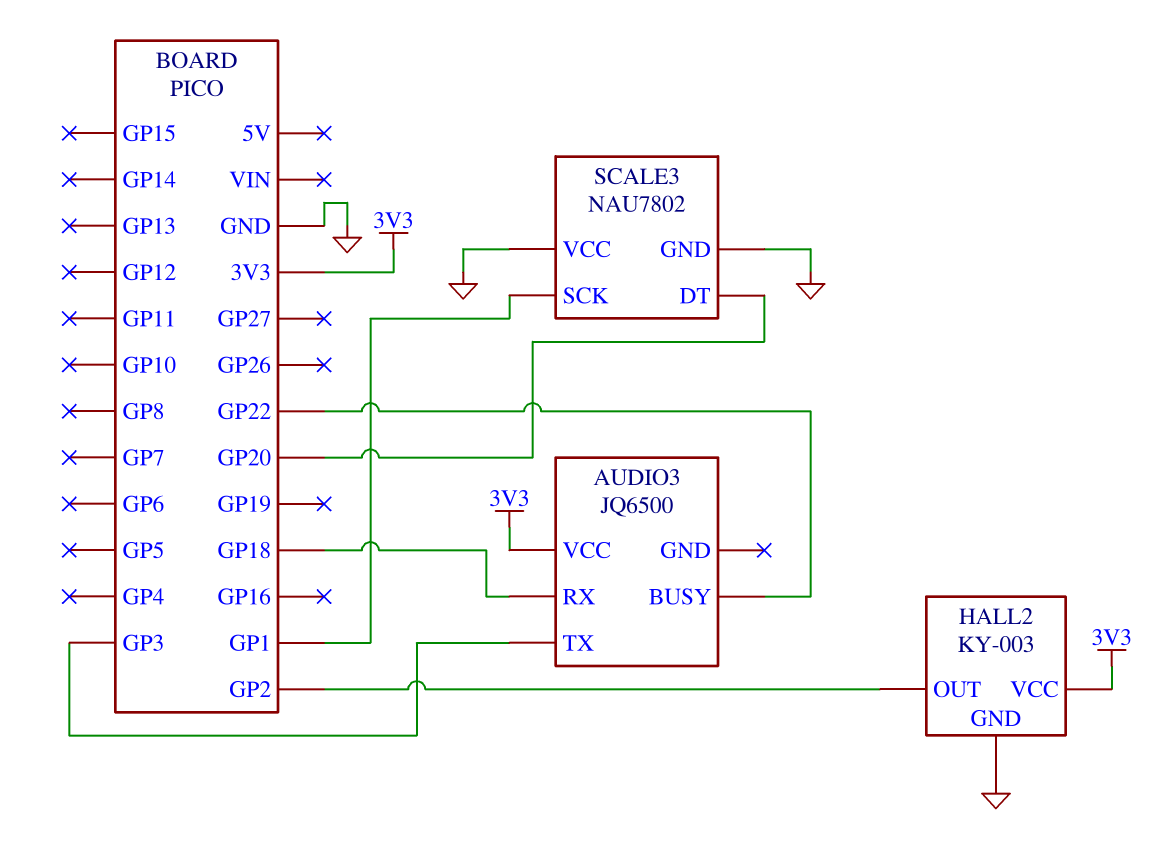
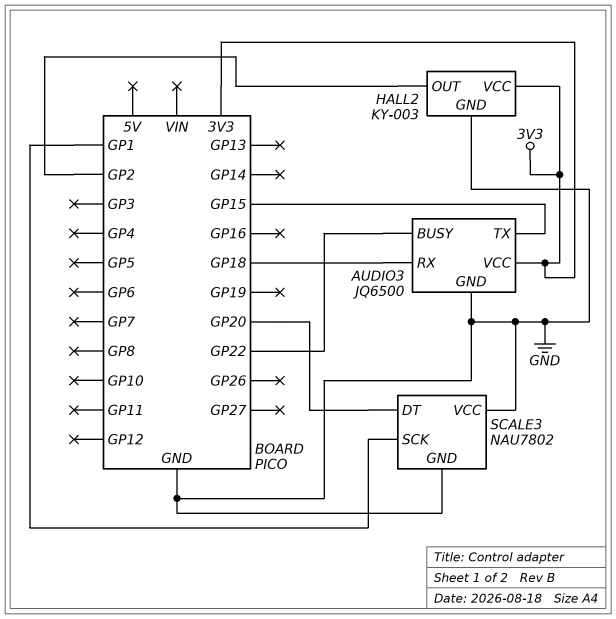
AUDIO3 pin GND: none -> GND
AUDIO3 pin TX: GP3 -> GP15

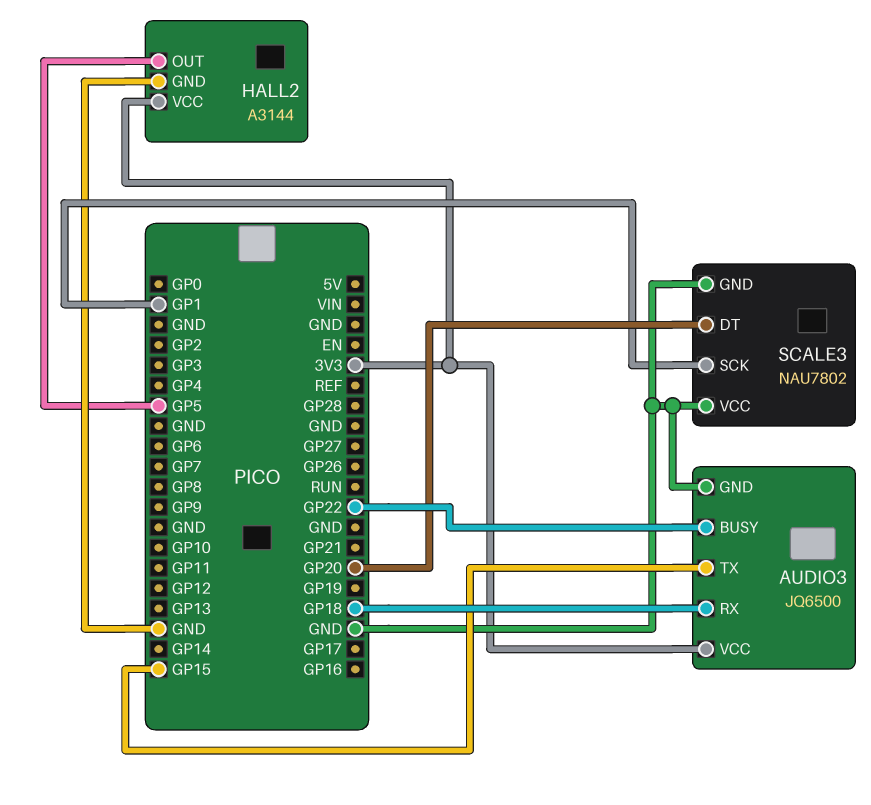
HALL2: KY-003 -> A3144
HALL2 pin OUT: GP2 -> GP5

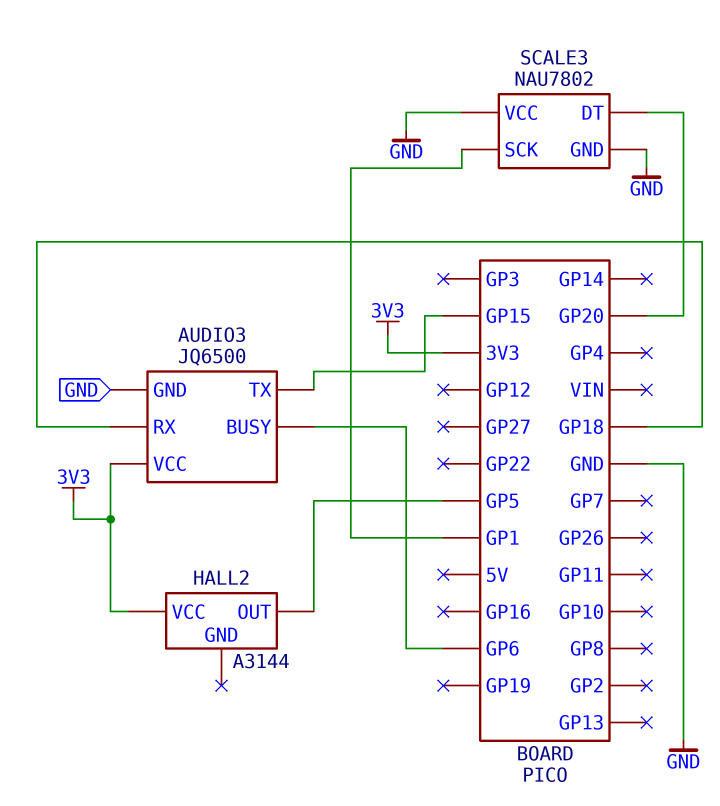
AUDIO3 pin BUSY: GP22 -> GP6
HALL2 pin GND: GND -> none

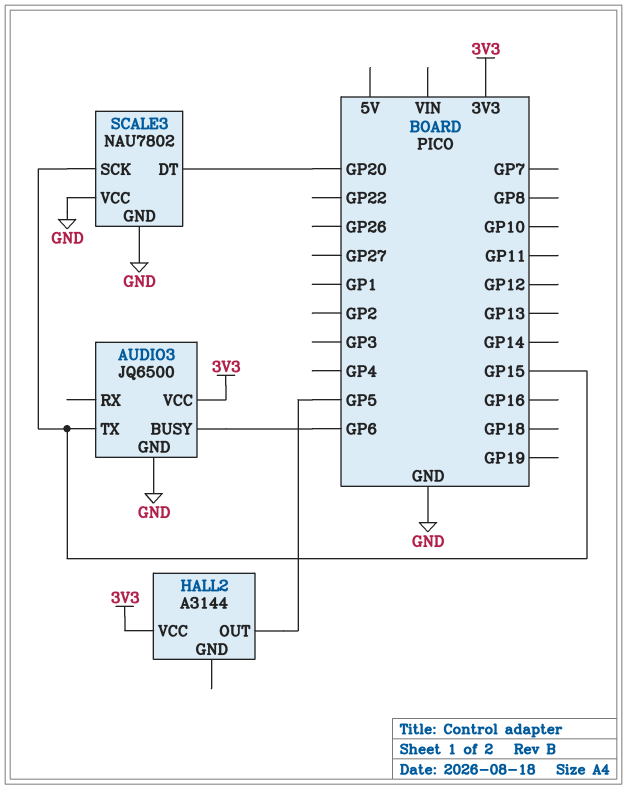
AUDIO3 pin RX: GP18 -> none
SCALE3 pin SCK: GP1 -> GP15

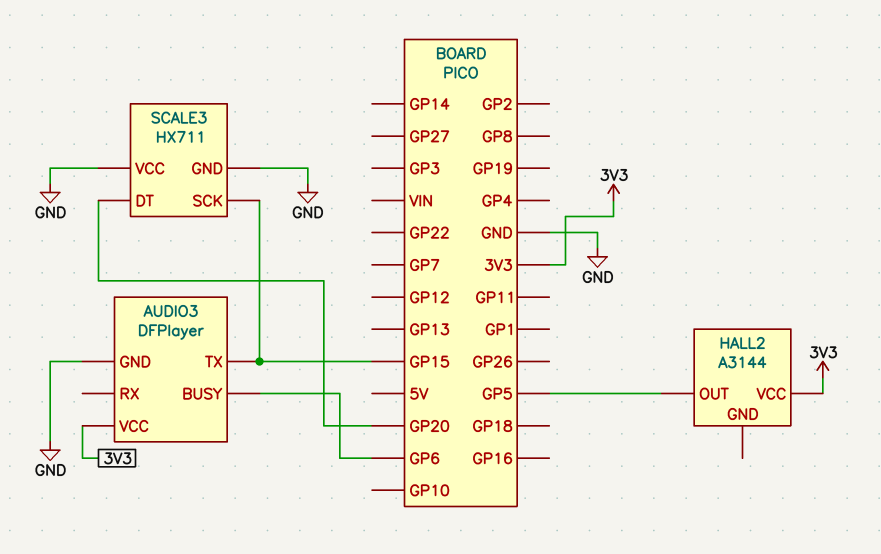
AUDIO3: JQ6500 -> DFPlayer
SCALE3: NAU7802 -> HX711

